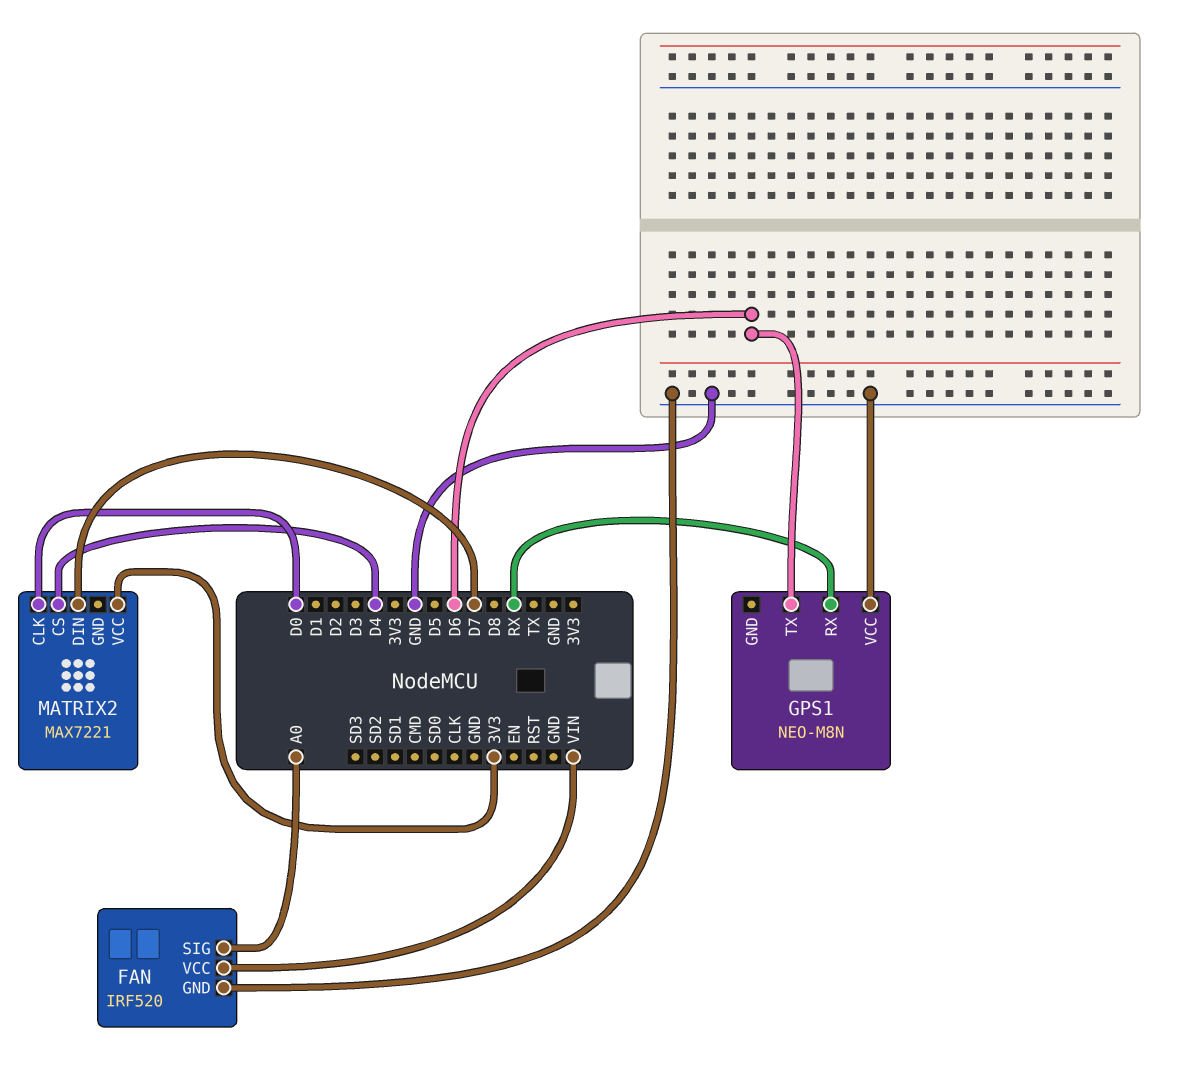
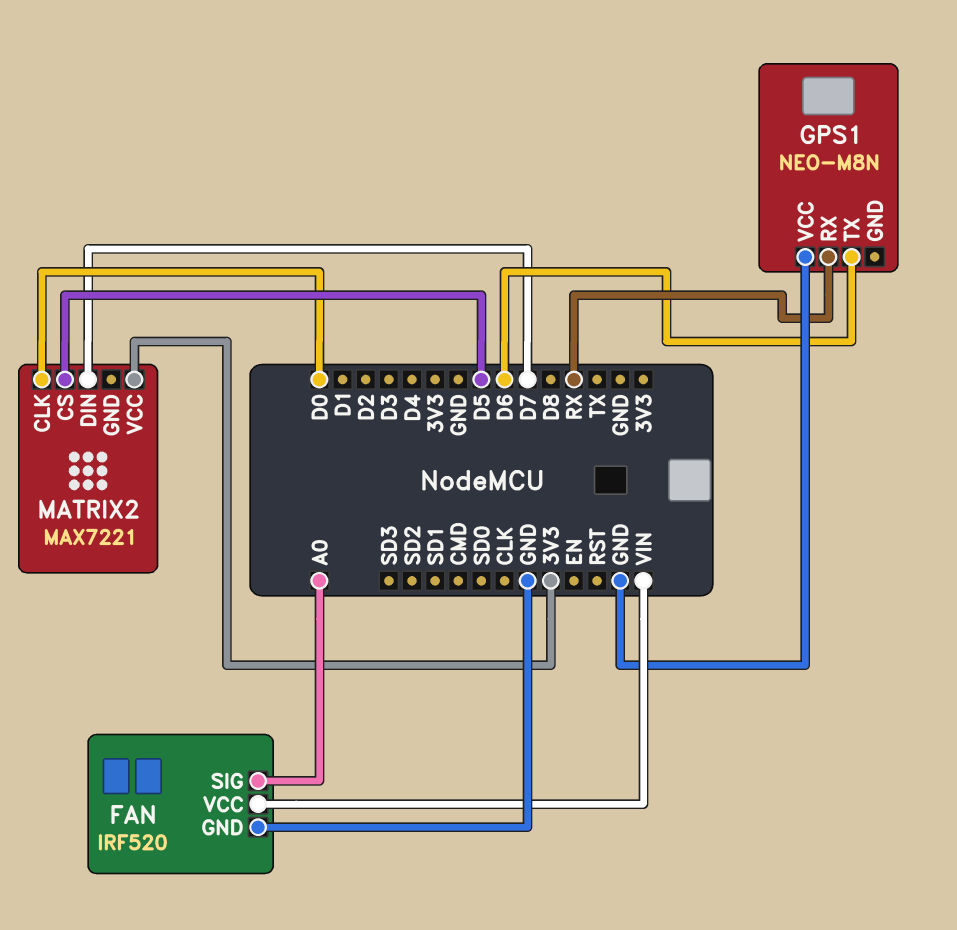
MATRIX2 pin CS: D4 -> D5

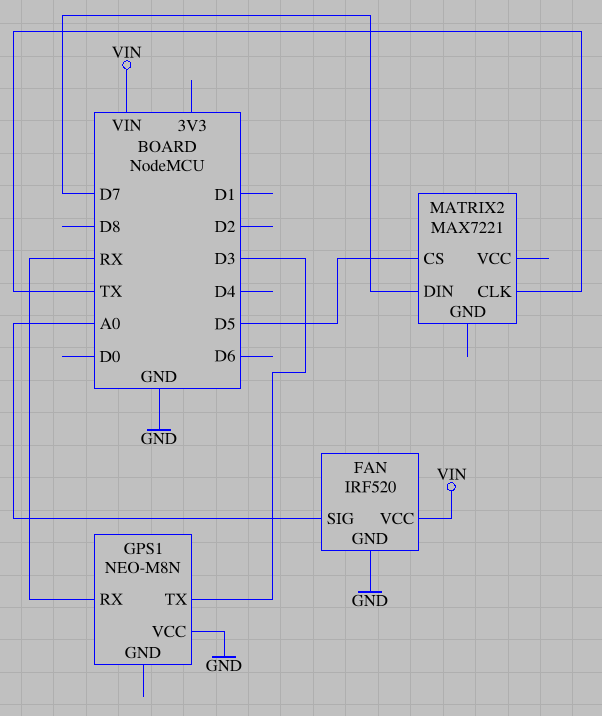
GPS1 pin TX: D6 -> D3
MATRIX2 pin CLK: D0 -> TX
MATRIX2 pin VCC: 3V3 -> none

